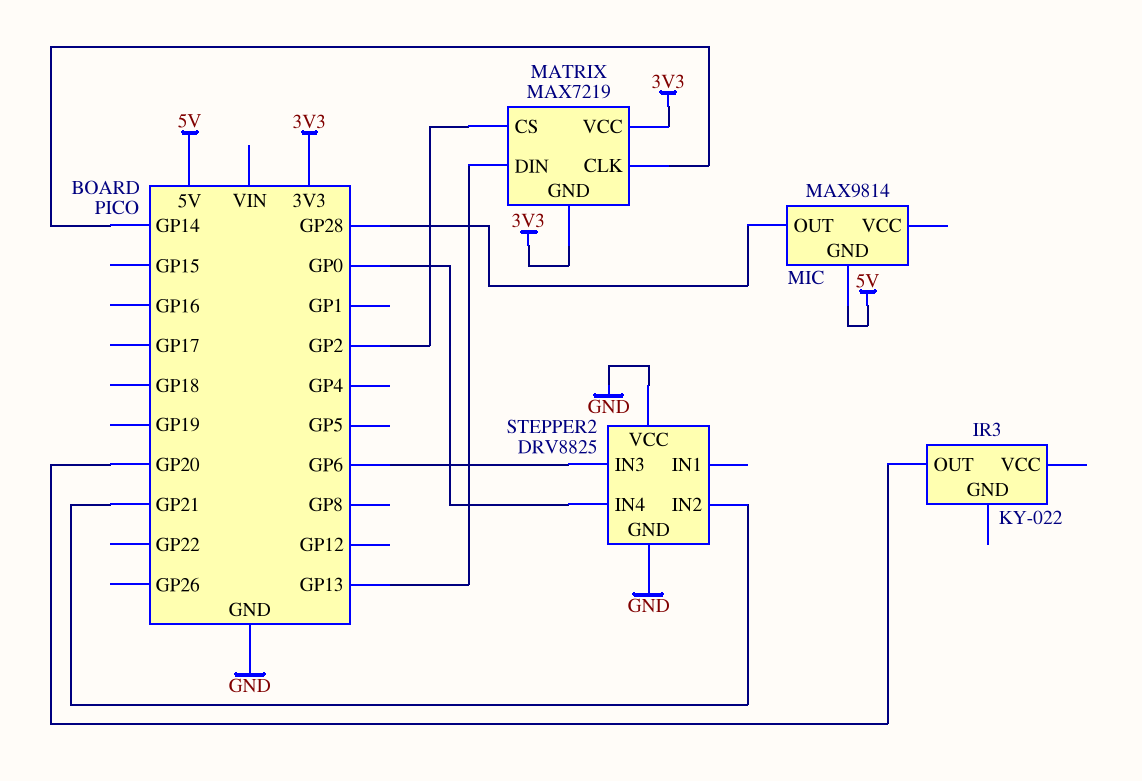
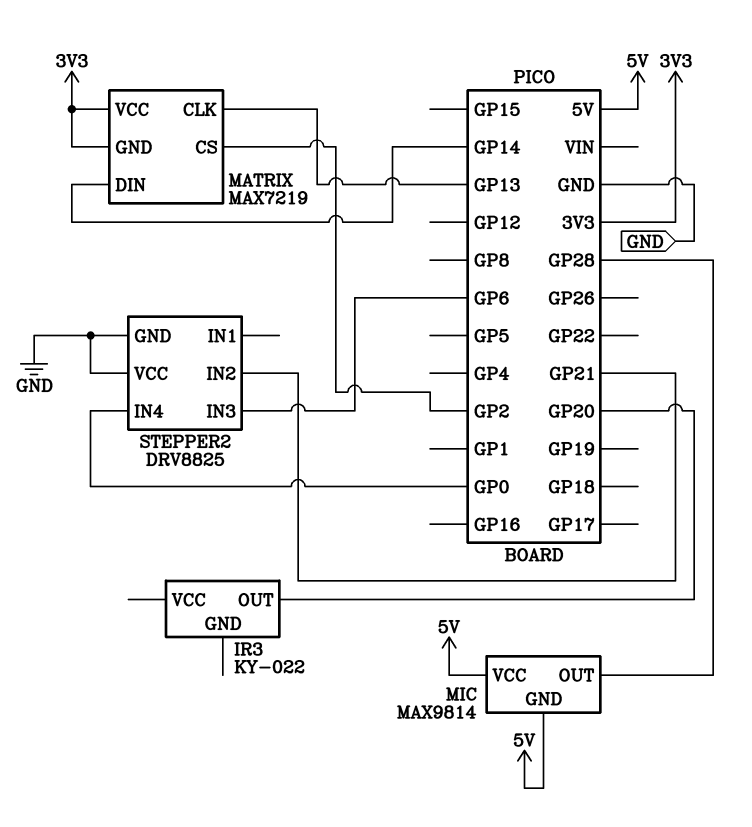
MATRIX pin CLK: GP14 -> GP13
MATRIX pin DIN: GP13 -> GP14
MIC pin VCC: none -> 5V

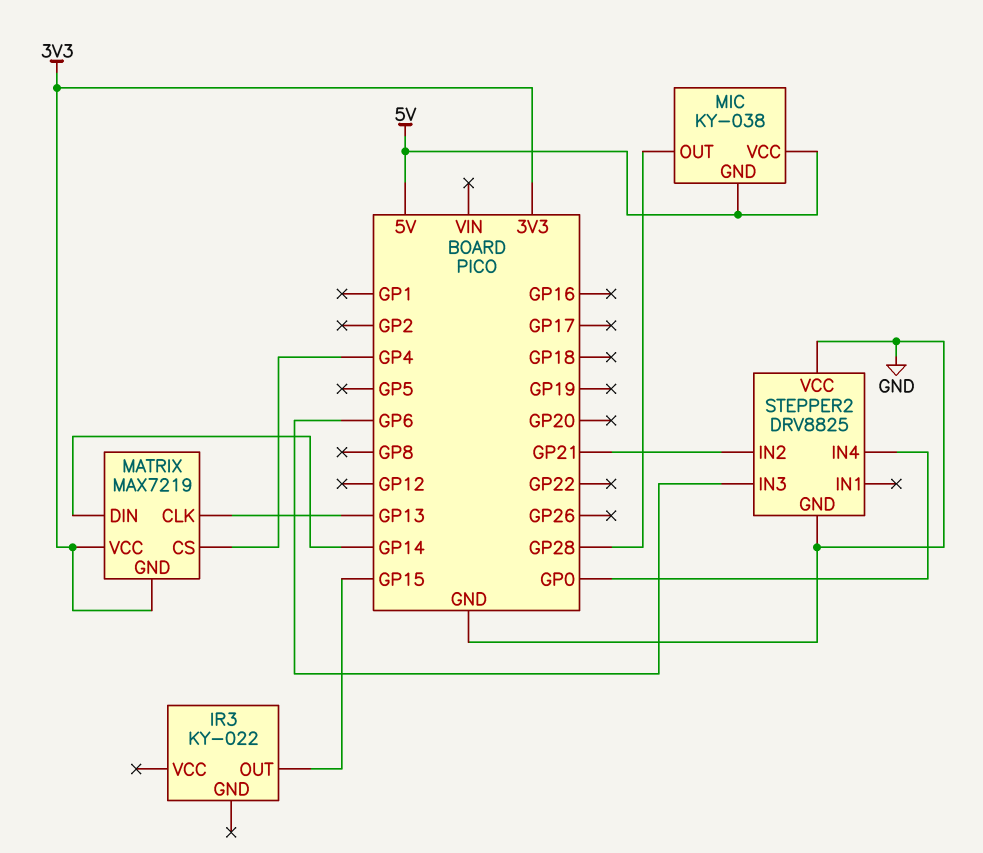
IR3 pin OUT: GP20 -> GP15
MATRIX pin CS: GP2 -> GP4
MIC: MAX9814 -> KY-038

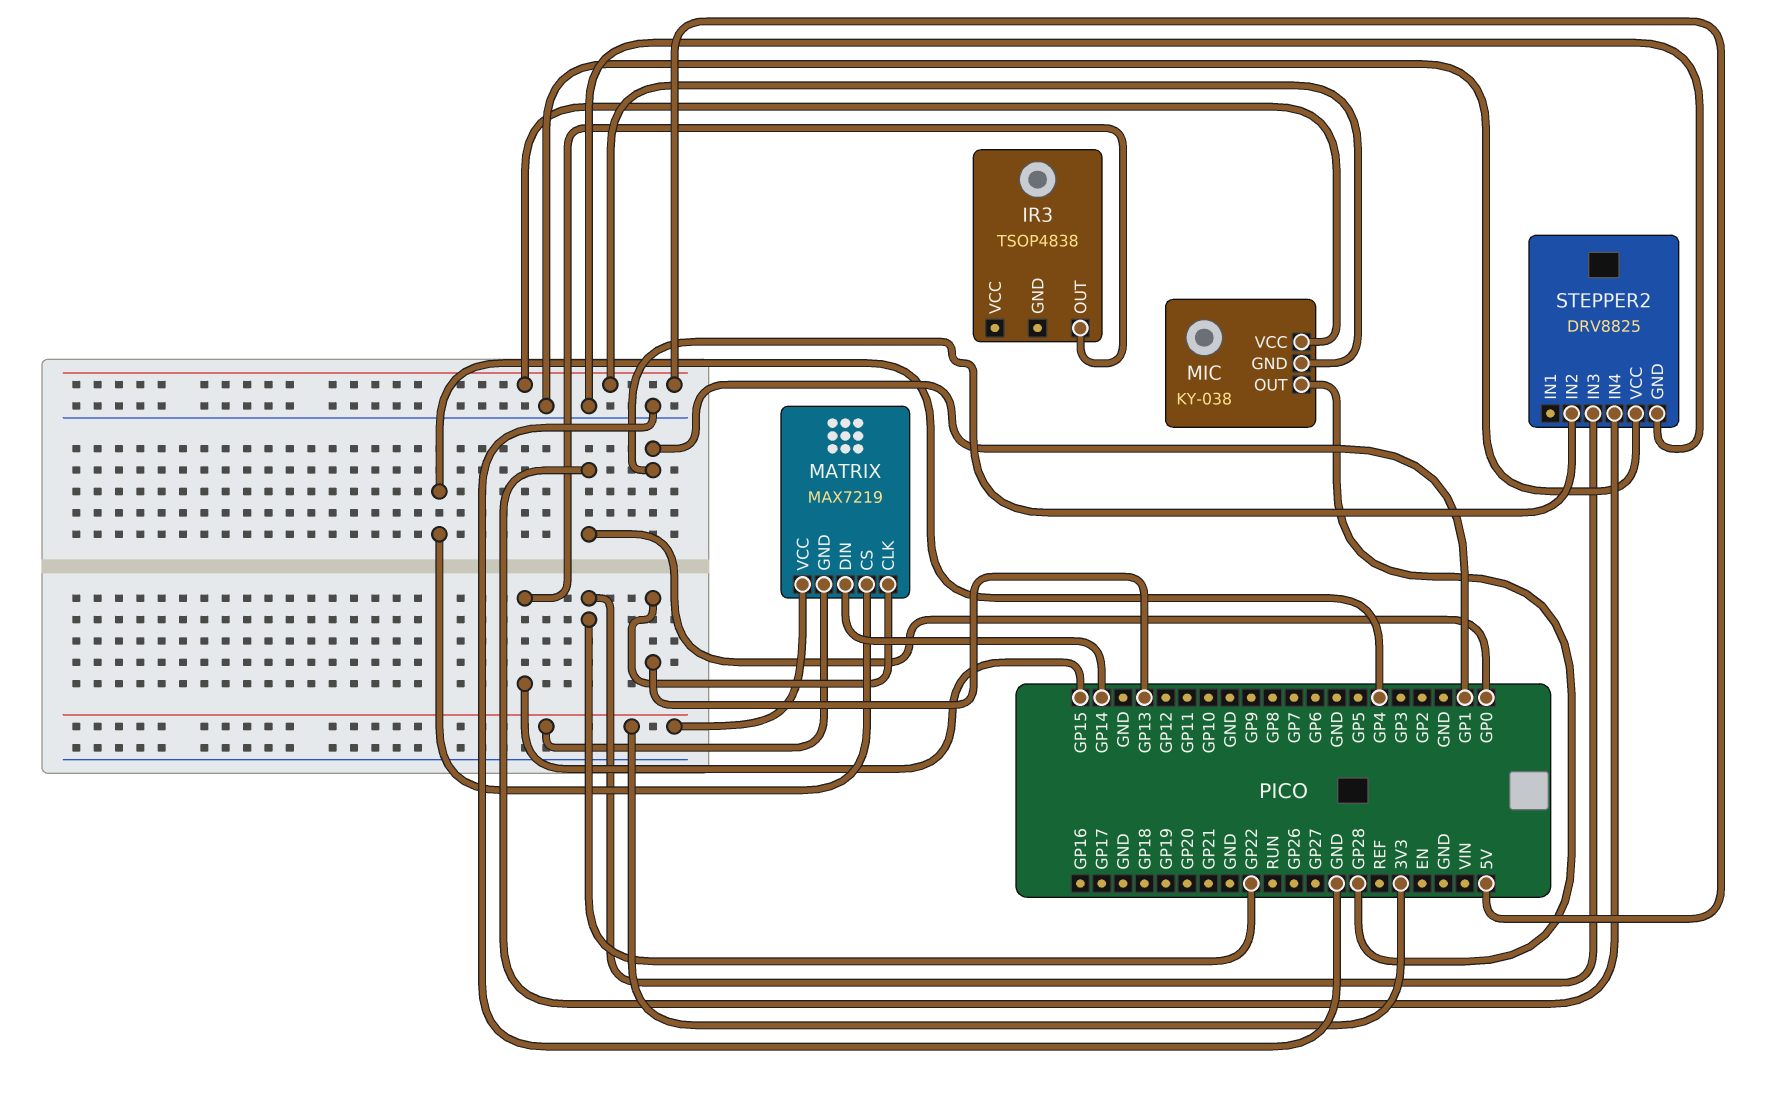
IR3: KY-022 -> TSOP4838
STEPPER2 pin IN2: GP21 -> GP1
STEPPER2 pin IN3: GP6 -> GP22

